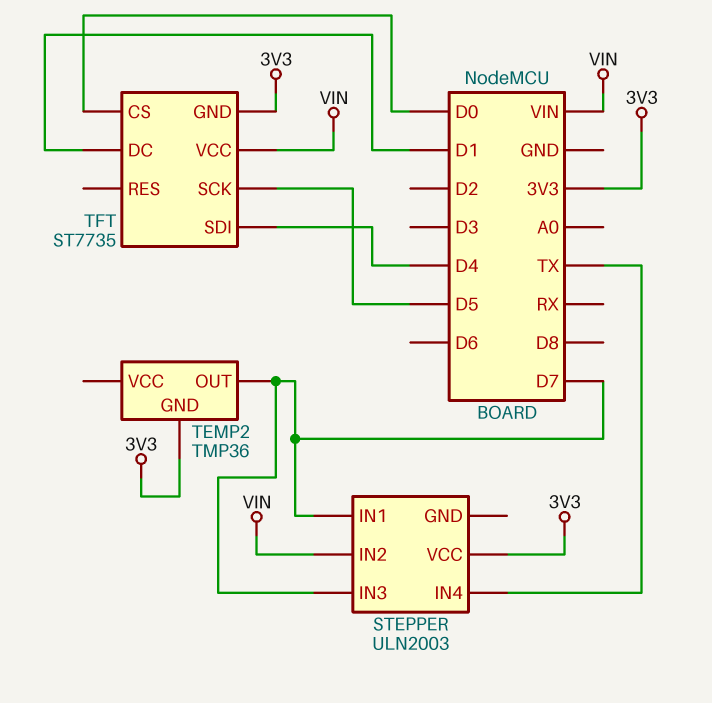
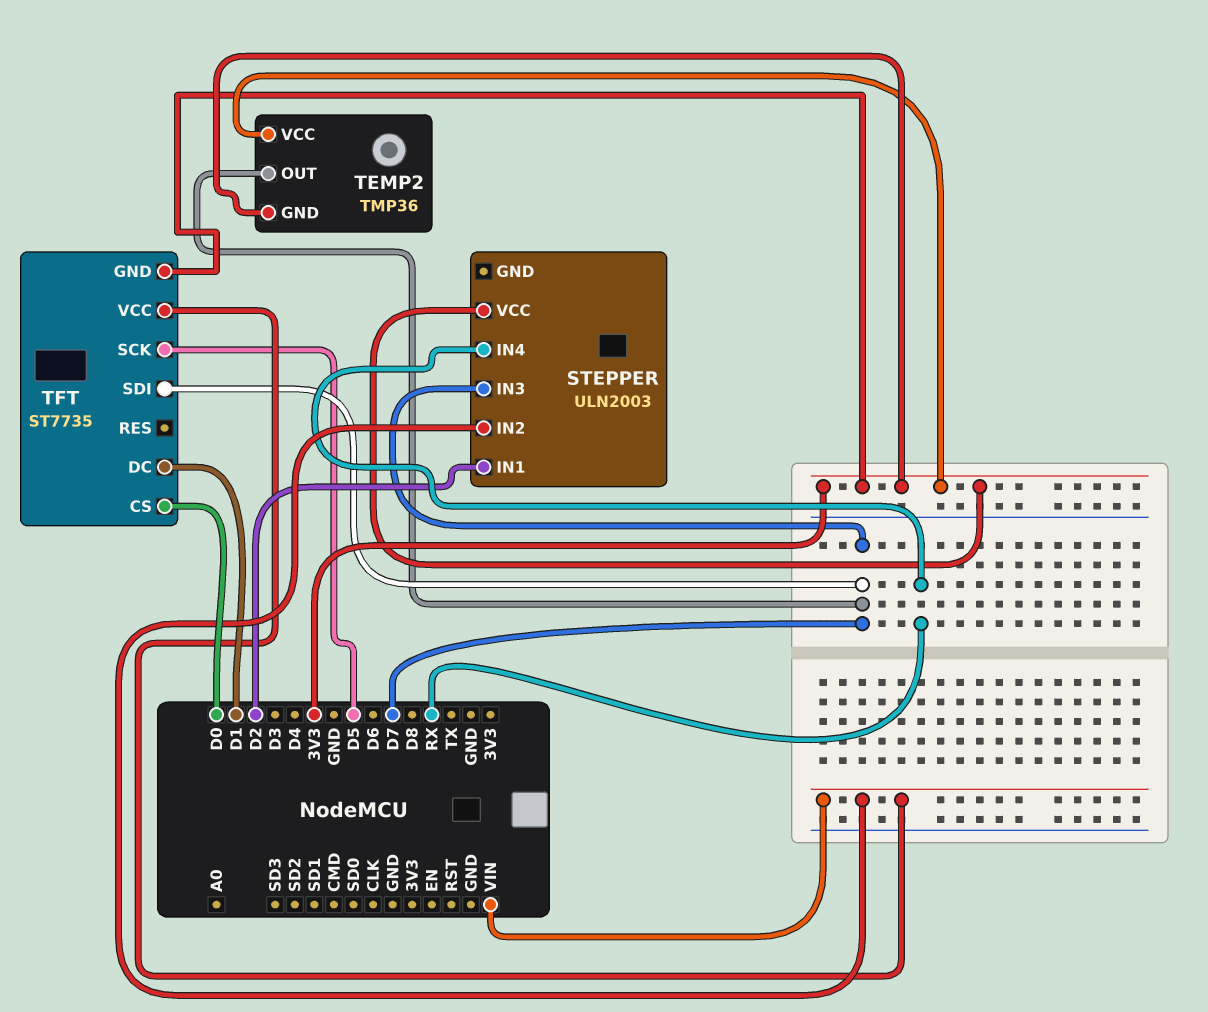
STEPPER pin IN1: D7 -> D2
STEPPER pin IN4: TX -> RX
TEMP2 pin VCC: none -> 3V3
TFT pin SDI: D4 -> D7

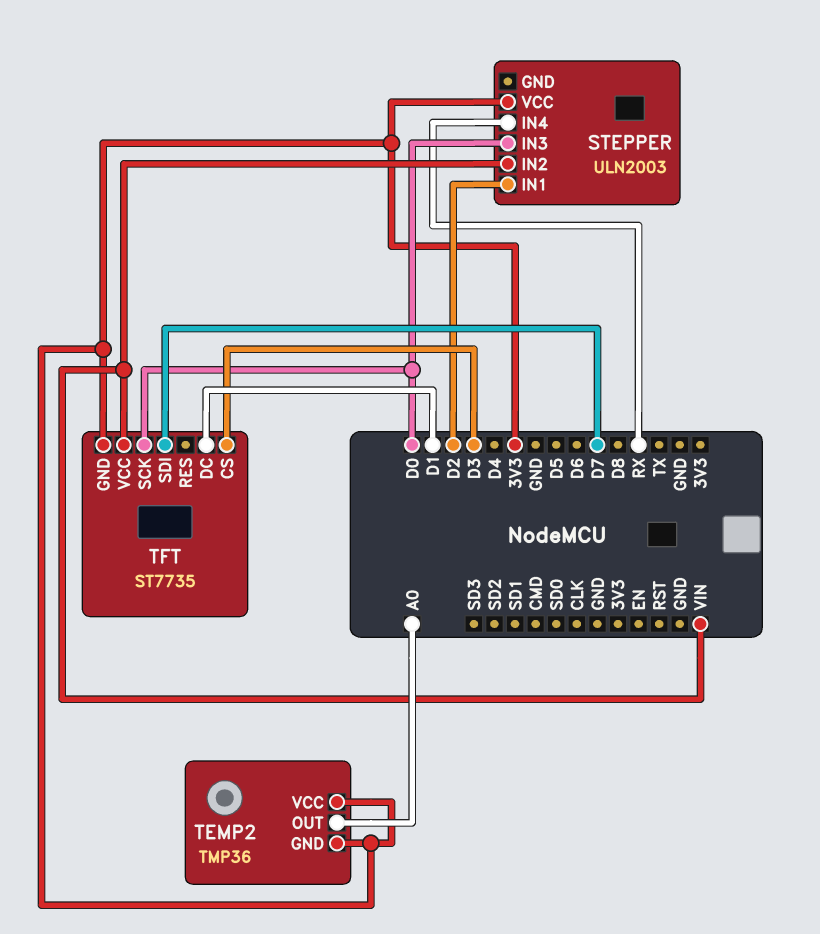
STEPPER pin IN3: D7 -> D0
TEMP2 pin OUT: D7 -> A0
TFT pin CS: D0 -> D3
TFT pin SCK: D5 -> D0

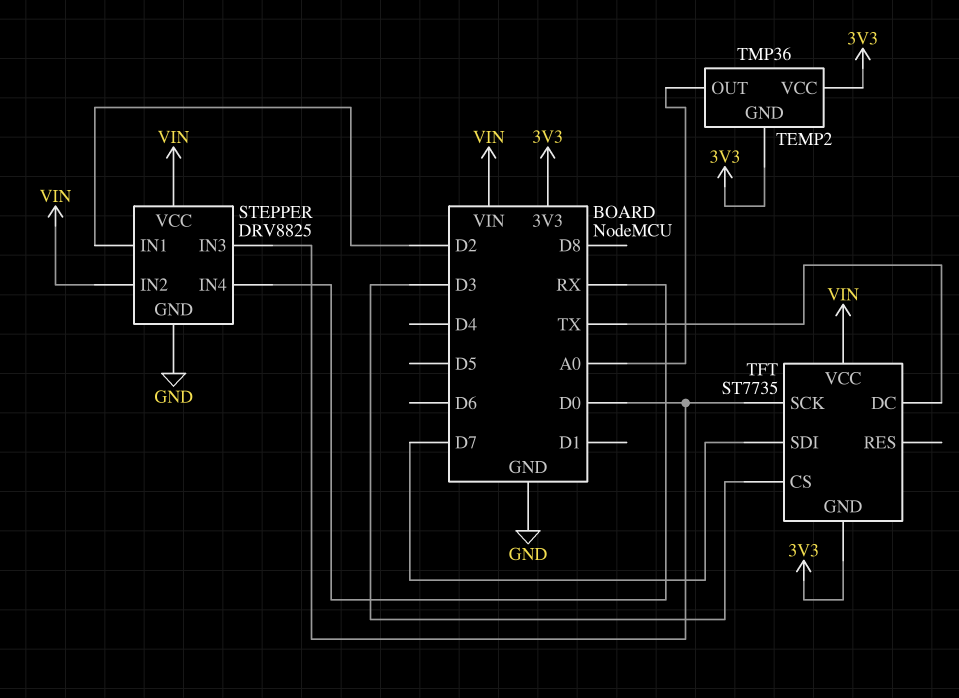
STEPPER: ULN2003 -> DRV8825
STEPPER pin GND: none -> GND
STEPPER pin VCC: 3V3 -> VIN
TFT pin DC: D1 -> TX

